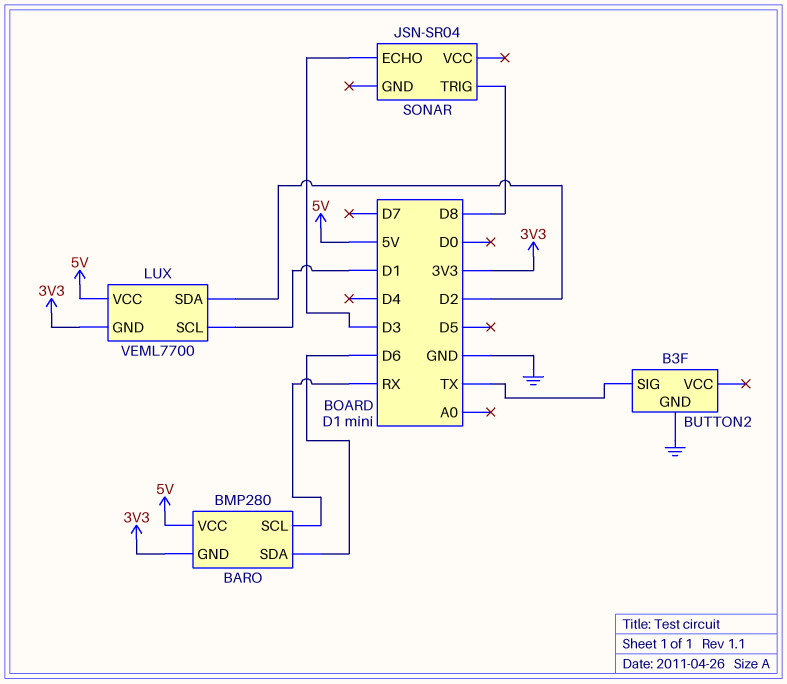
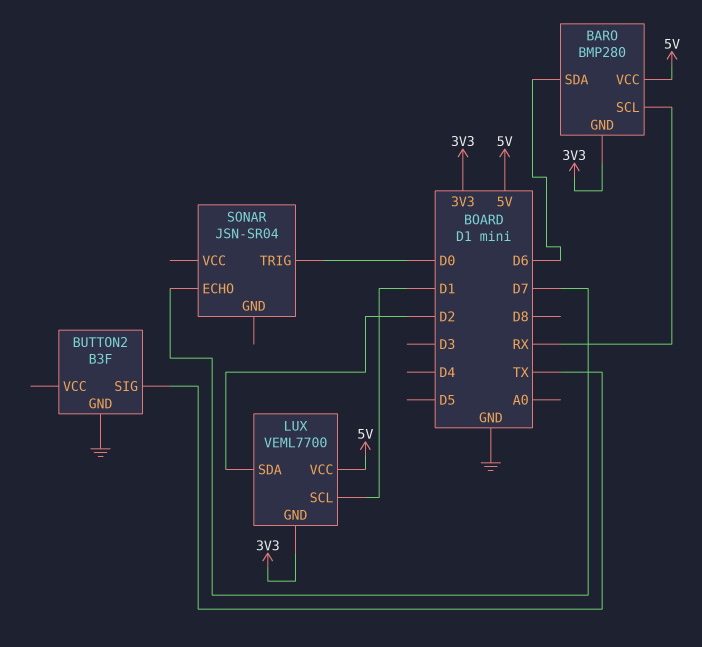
SONAR pin ECHO: D3 -> D7
SONAR pin TRIG: D8 -> D0

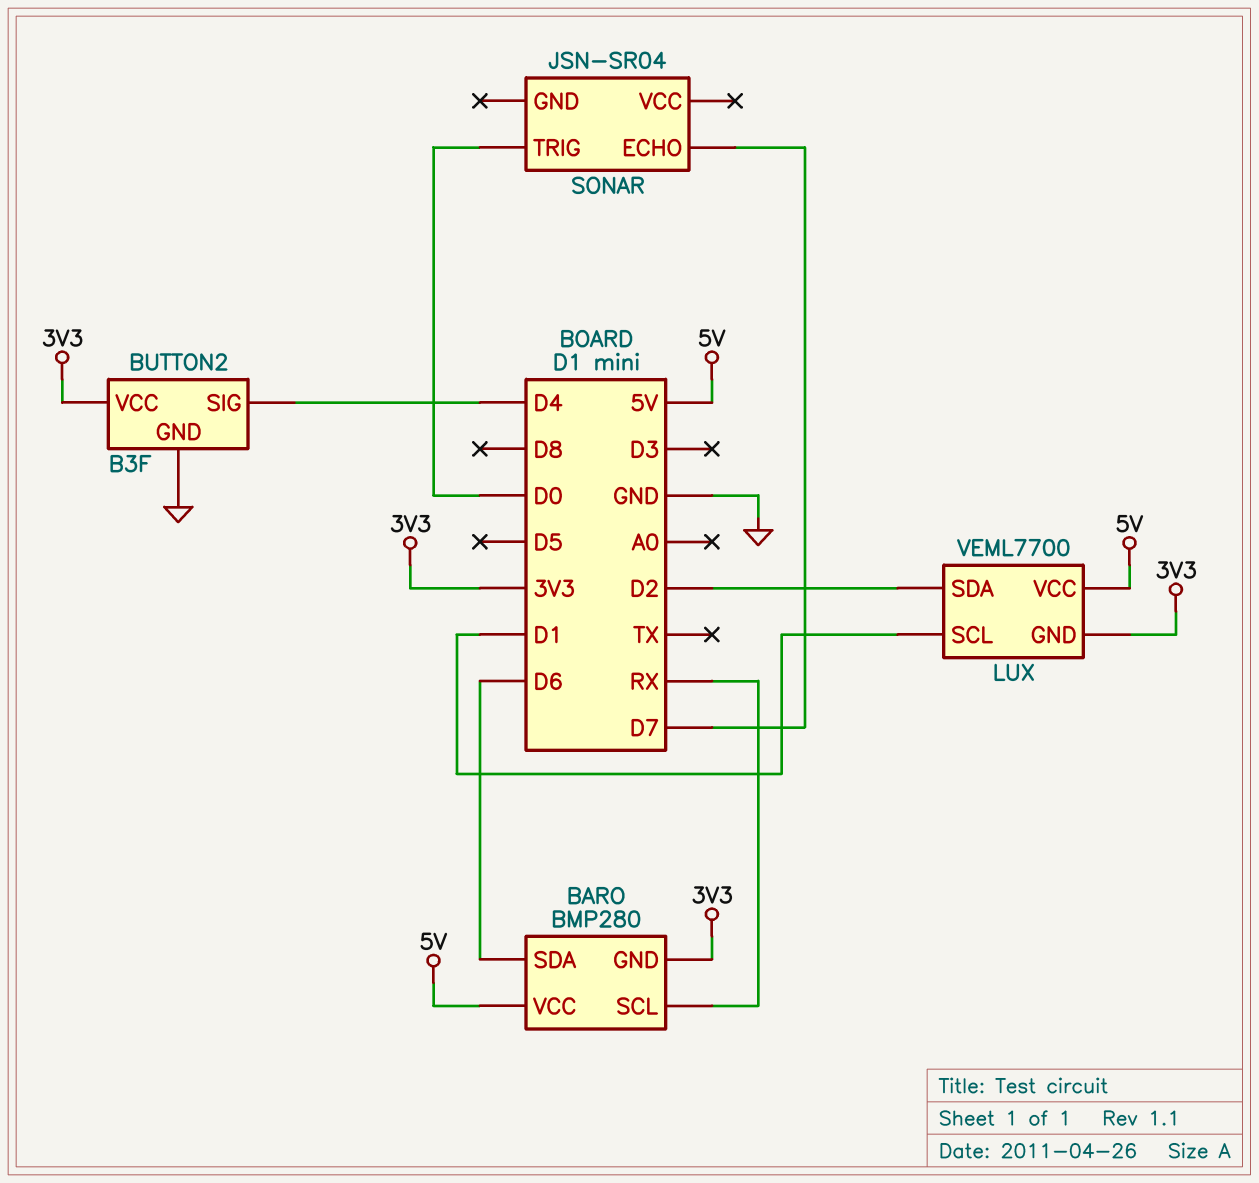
BUTTON2 pin SIG: TX -> D4
BUTTON2 pin VCC: none -> 3V3

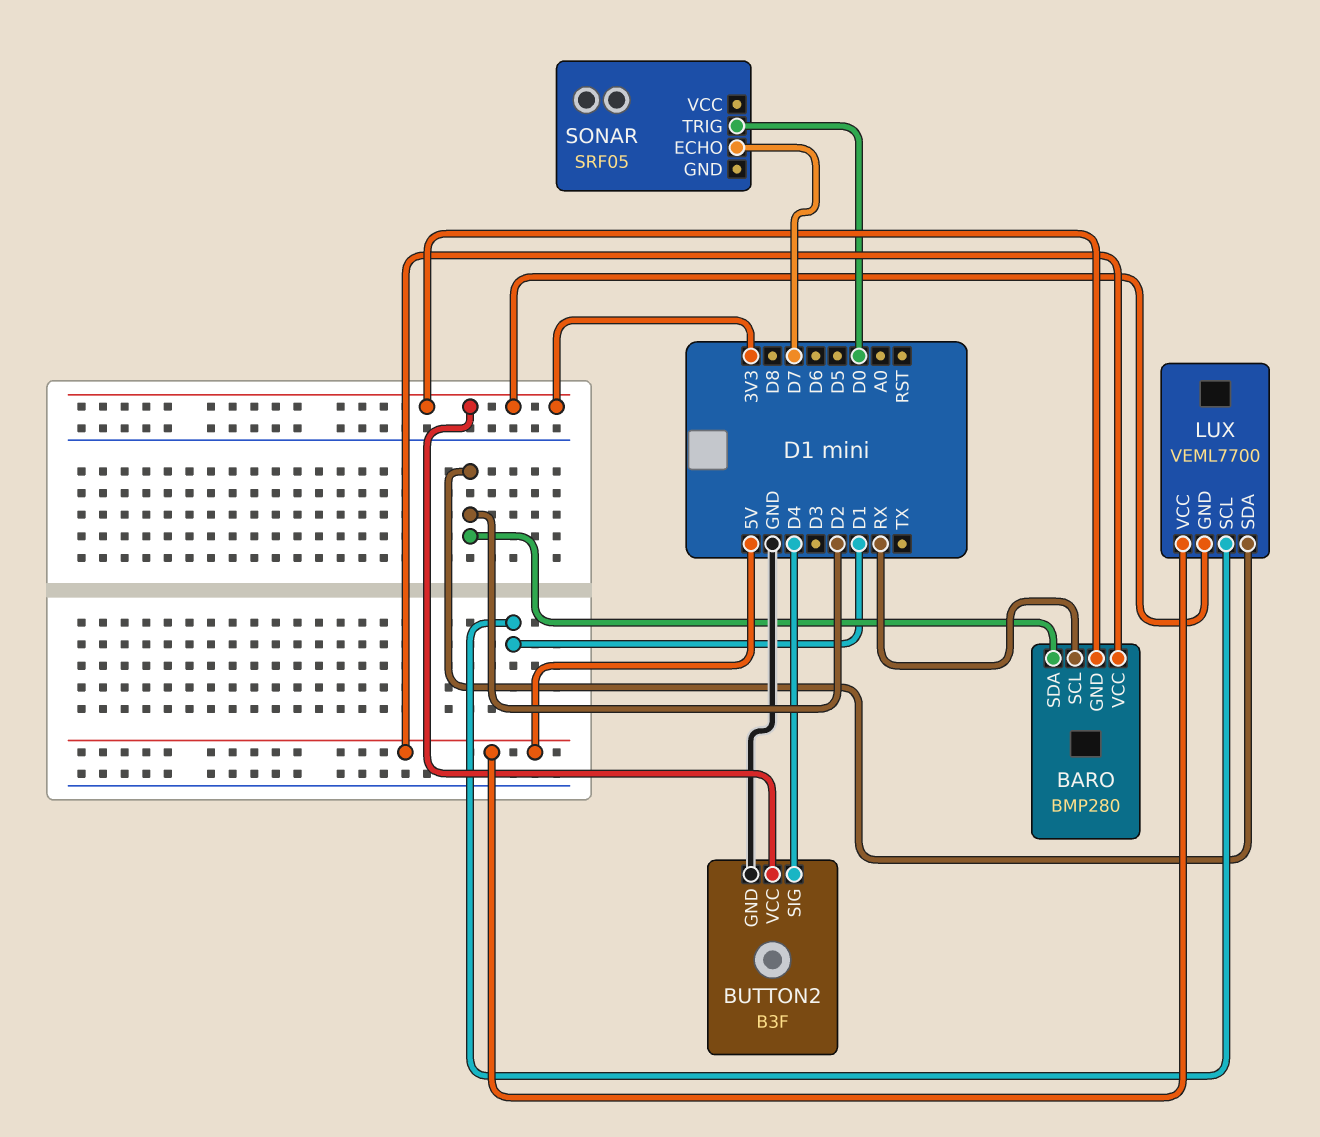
BARO pin SDA: D6 -> D2
SONAR: JSN-SR04 -> SRF05

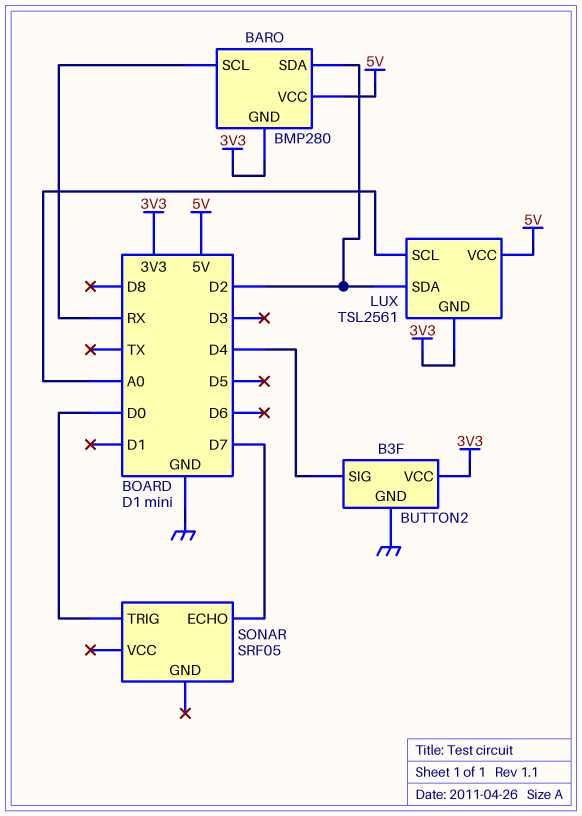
LUX: VEML7700 -> TSL2561
LUX pin SCL: D1 -> A0

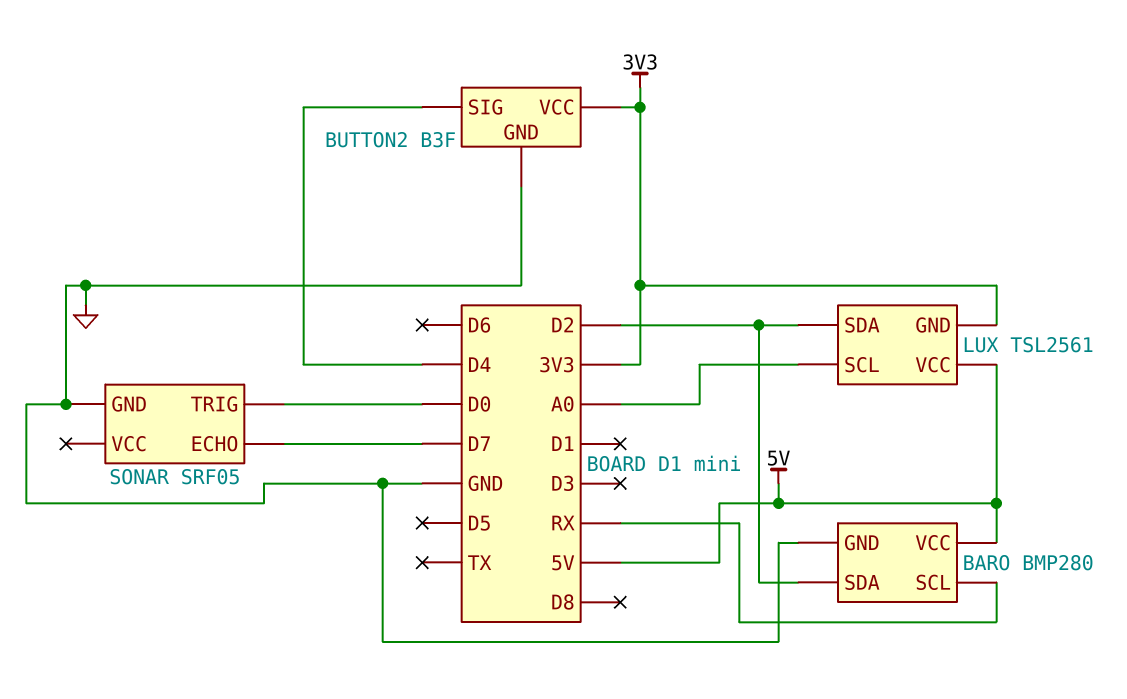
BARO pin GND: 3V3 -> GND
SONAR pin GND: none -> GND

